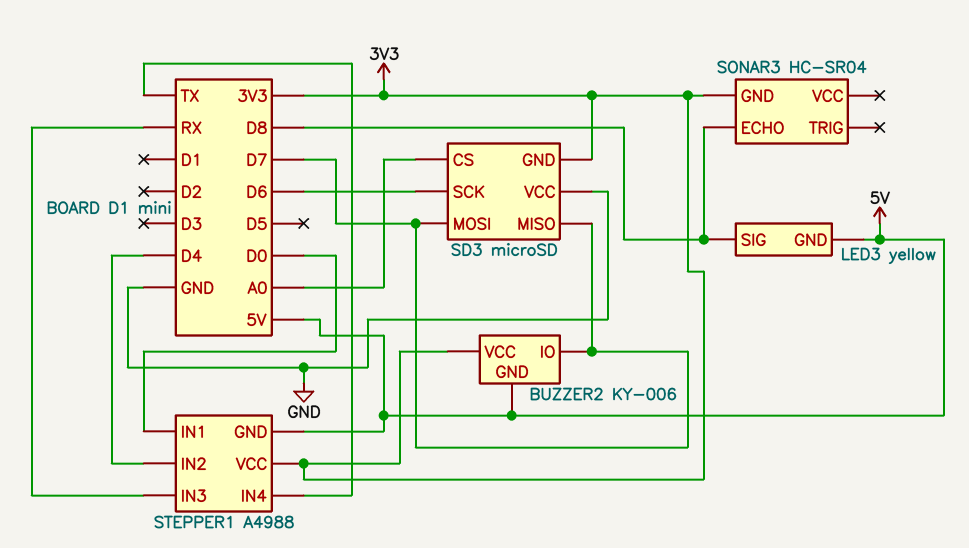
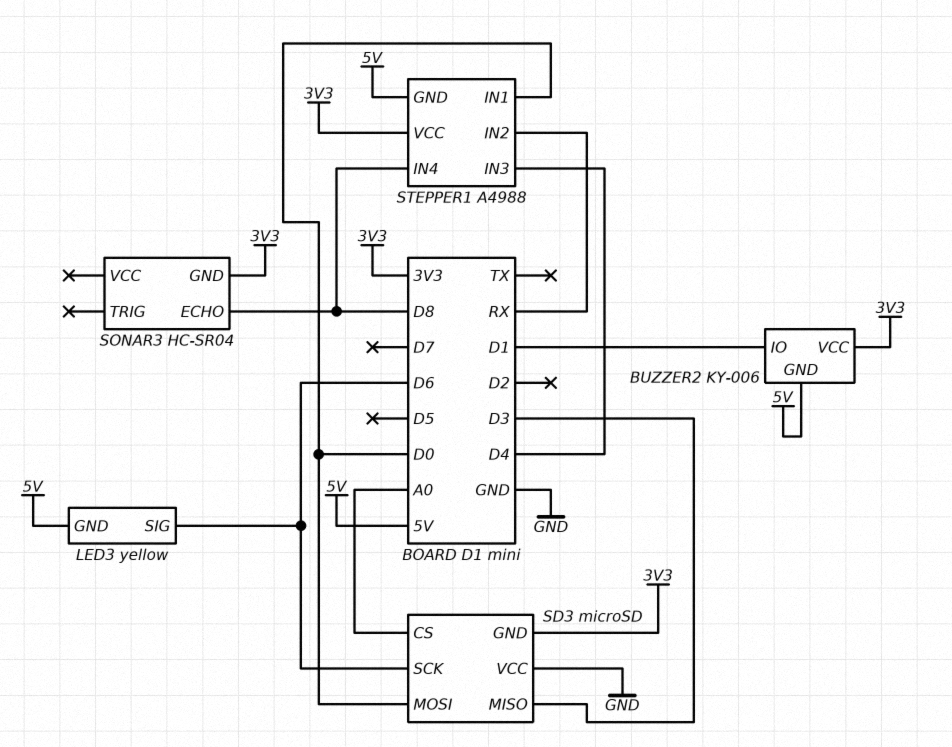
BUZZER2 pin IO: D7 -> D1
LED3 pin SIG: D8 -> D6
SD3 pin MISO: D7 -> D3
SD3 pin MOSI: D7 -> D0
STEPPER1 pin IN2: D4 -> RX
STEPPER1 pin IN3: RX -> D4
STEPPER1 pin IN4: TX -> D8

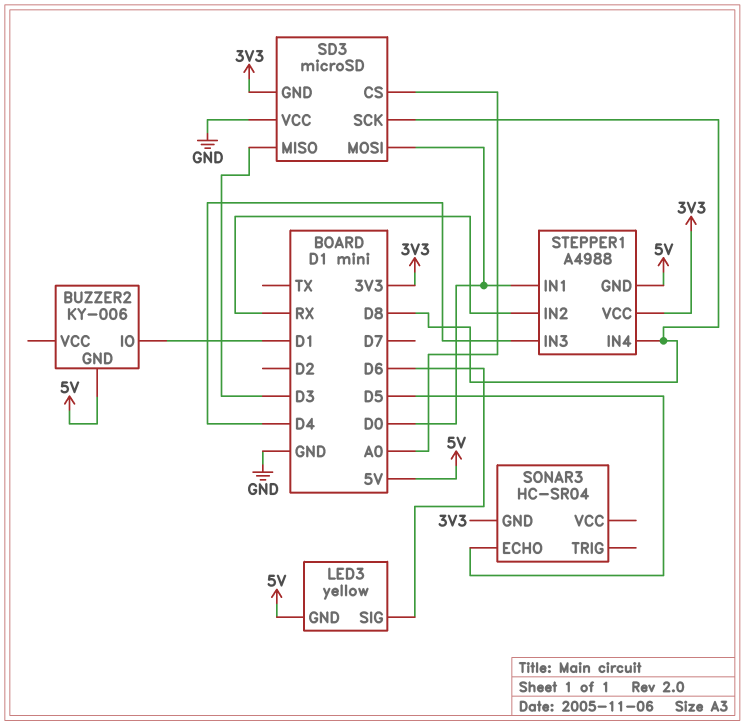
BUZZER2 pin VCC: 3V3 -> none
SD3 pin SCK: D6 -> D8
SONAR3 pin ECHO: D8 -> D5

